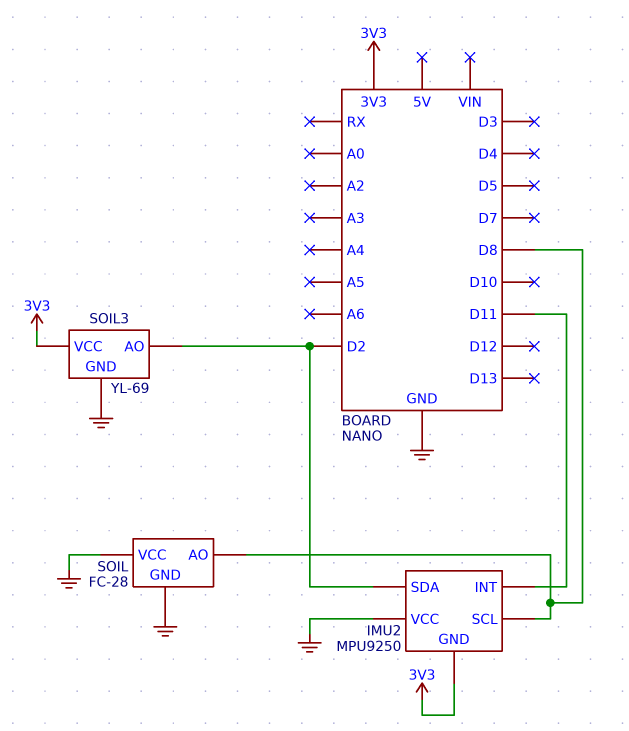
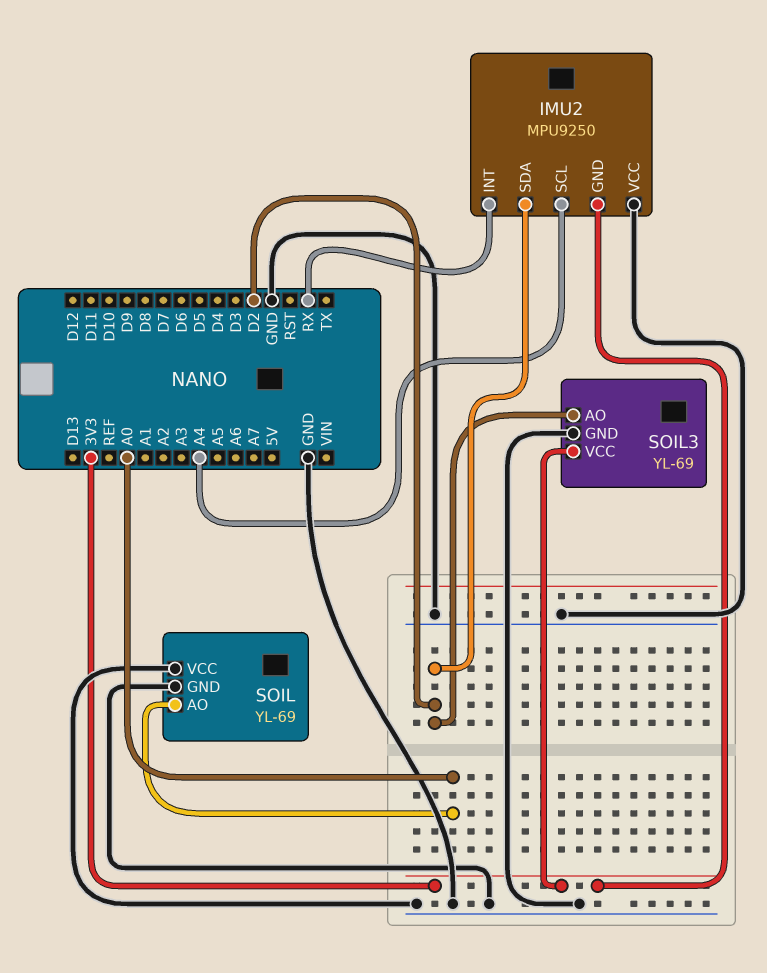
IMU2 pin INT: D11 -> RX
IMU2 pin SCL: D8 -> A4
SOIL: FC-28 -> YL-69
SOIL pin AO: D8 -> A0

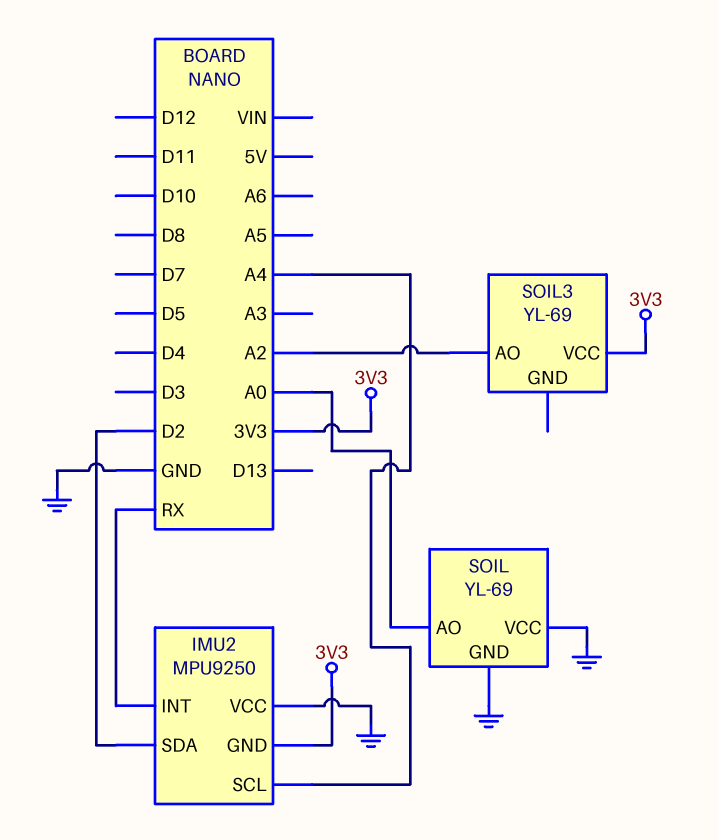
SOIL3 pin AO: D2 -> A2
SOIL3 pin GND: GND -> none

